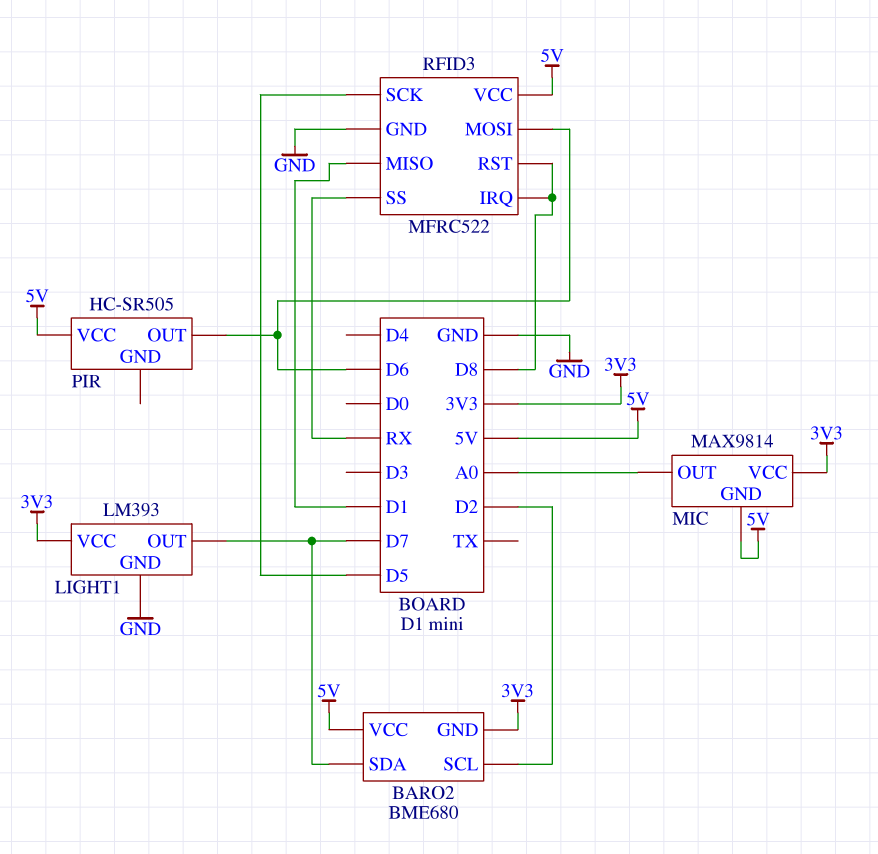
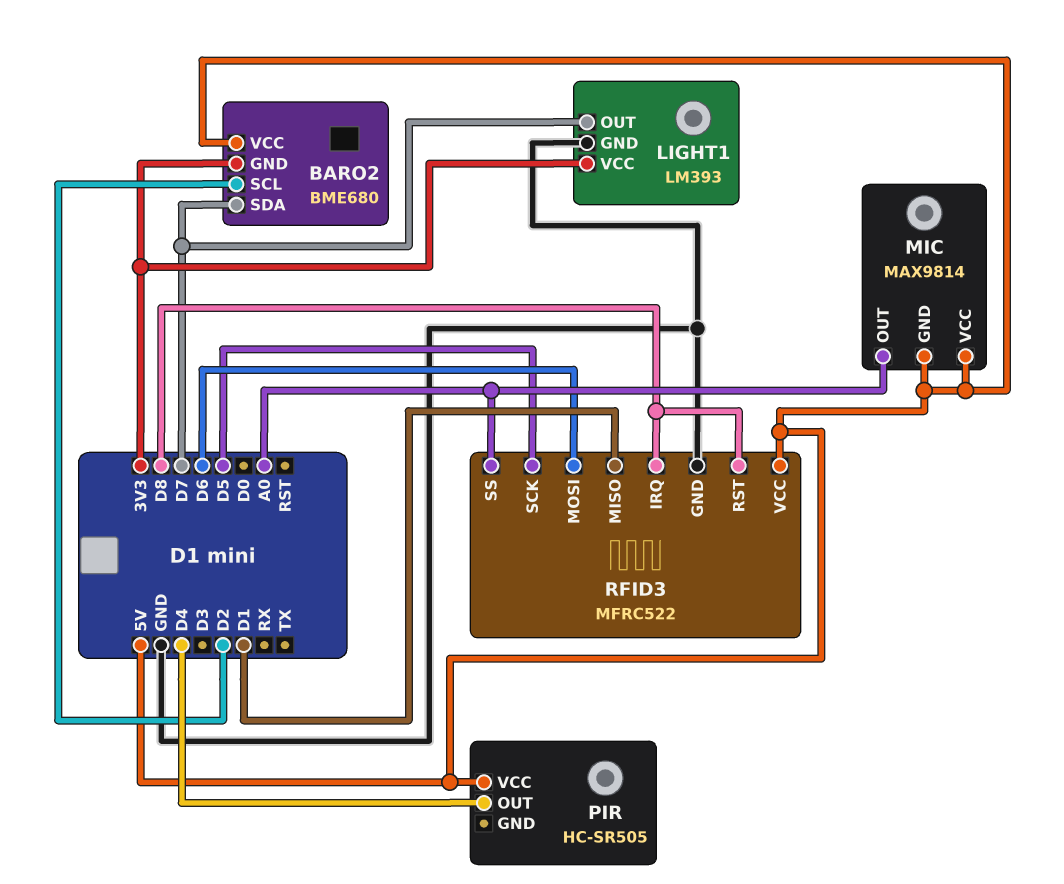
MIC pin VCC: 3V3 -> 5V
PIR pin OUT: D6 -> D4
RFID3 pin SS: RX -> A0

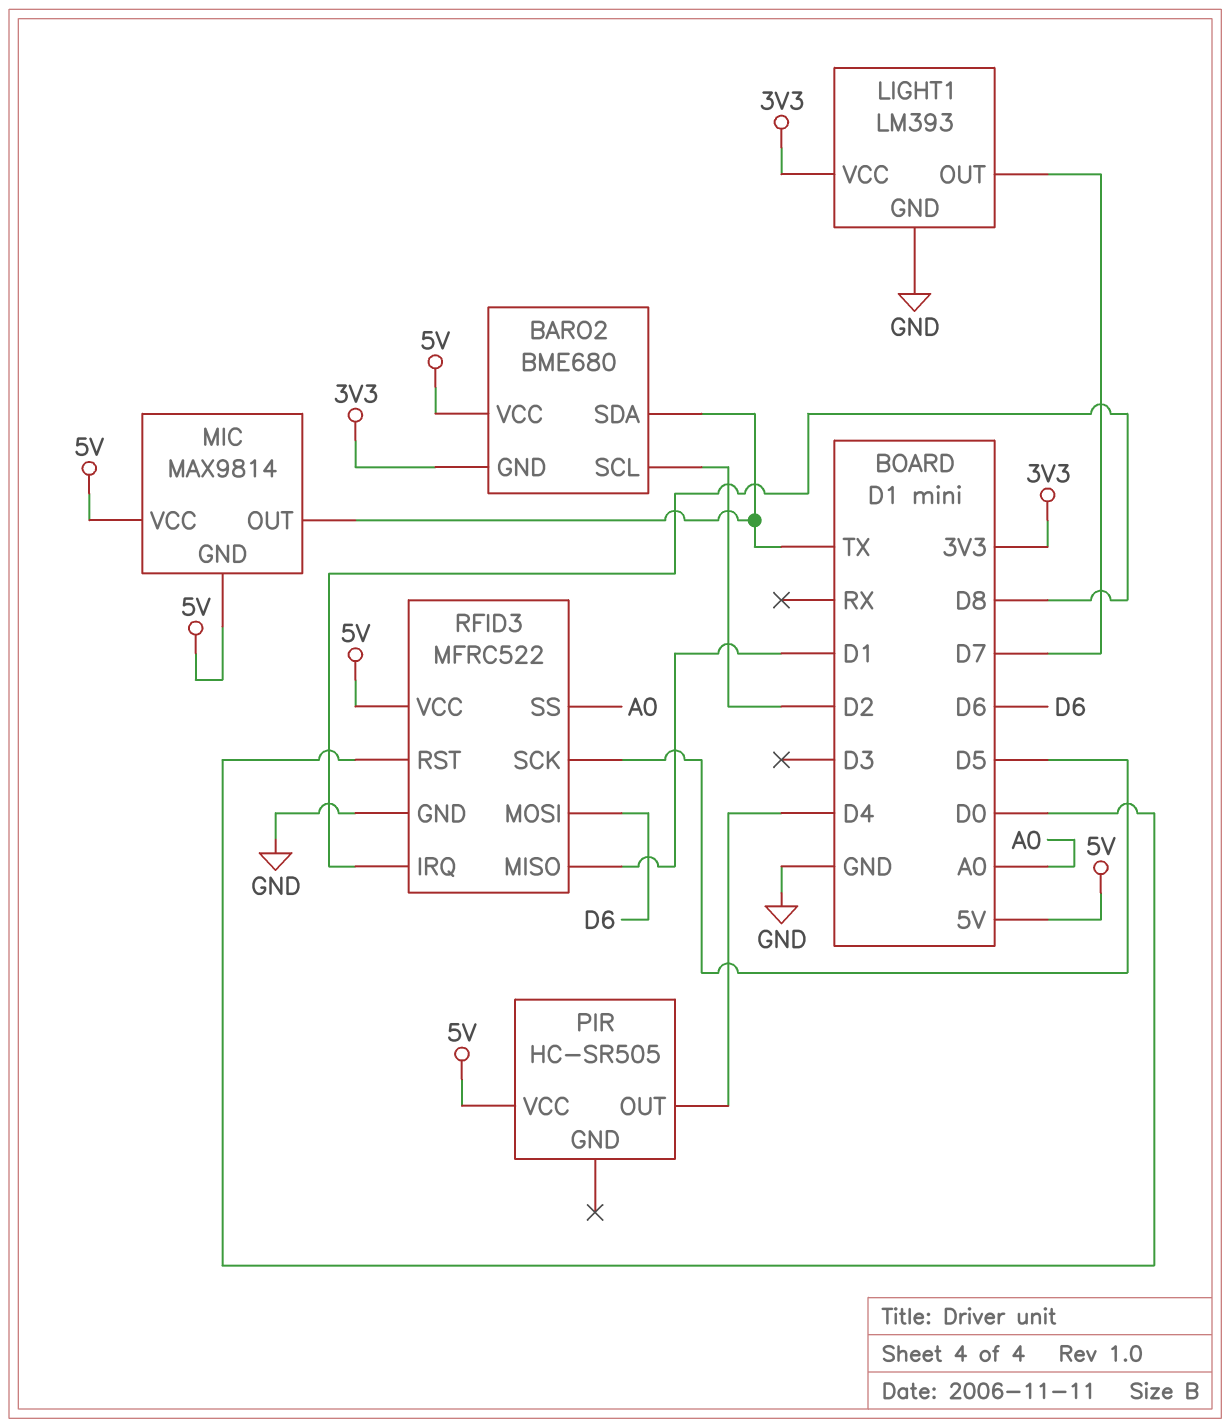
BARO2 pin SDA: D7 -> TX
MIC pin OUT: A0 -> TX
RFID3 pin RST: D8 -> D0

